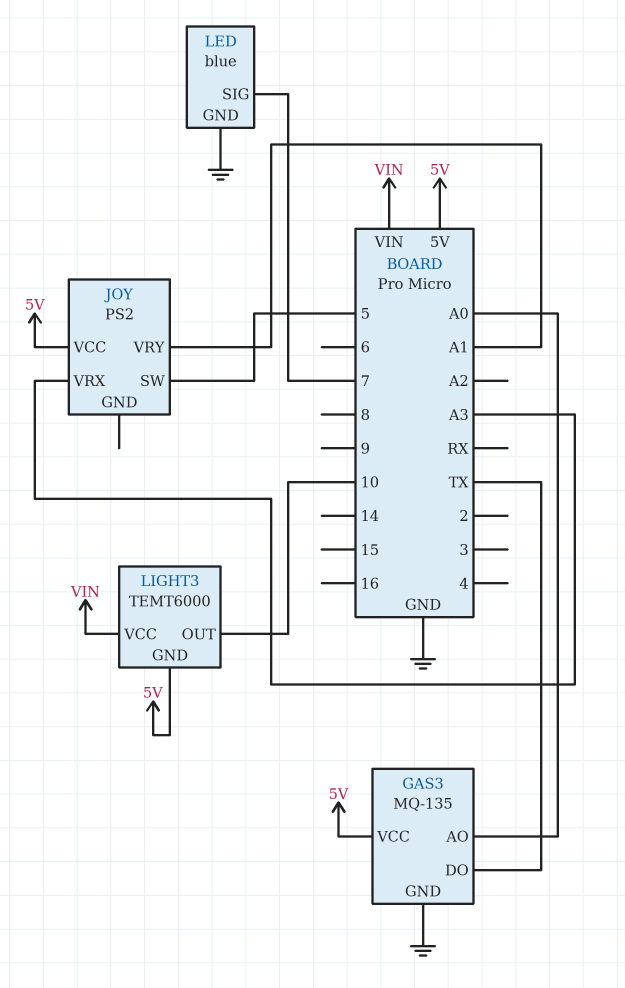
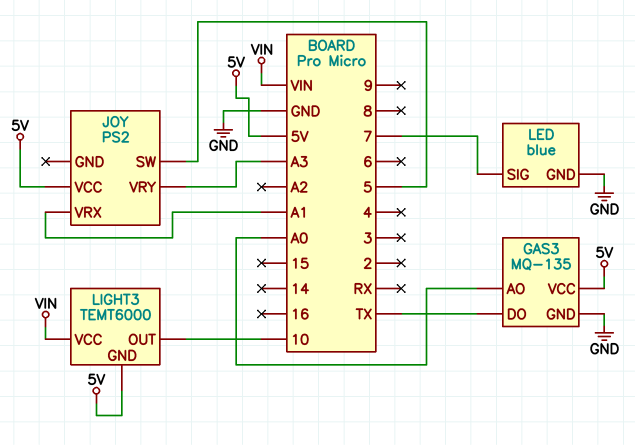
JOY pin VRX: A3 -> A1
JOY pin VRY: A1 -> A3

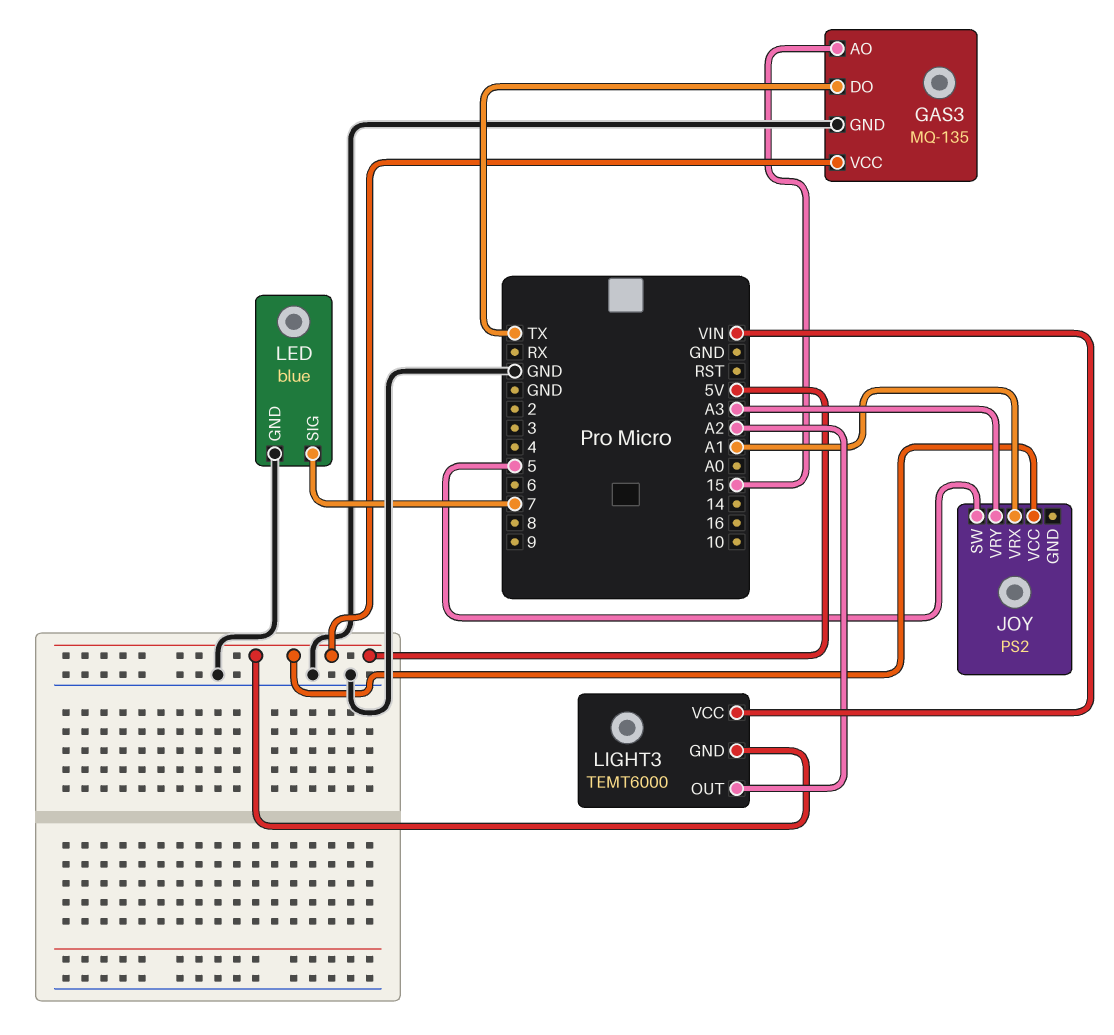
GAS3 pin AO: A0 -> 15
LIGHT3 pin OUT: 10 -> A2

